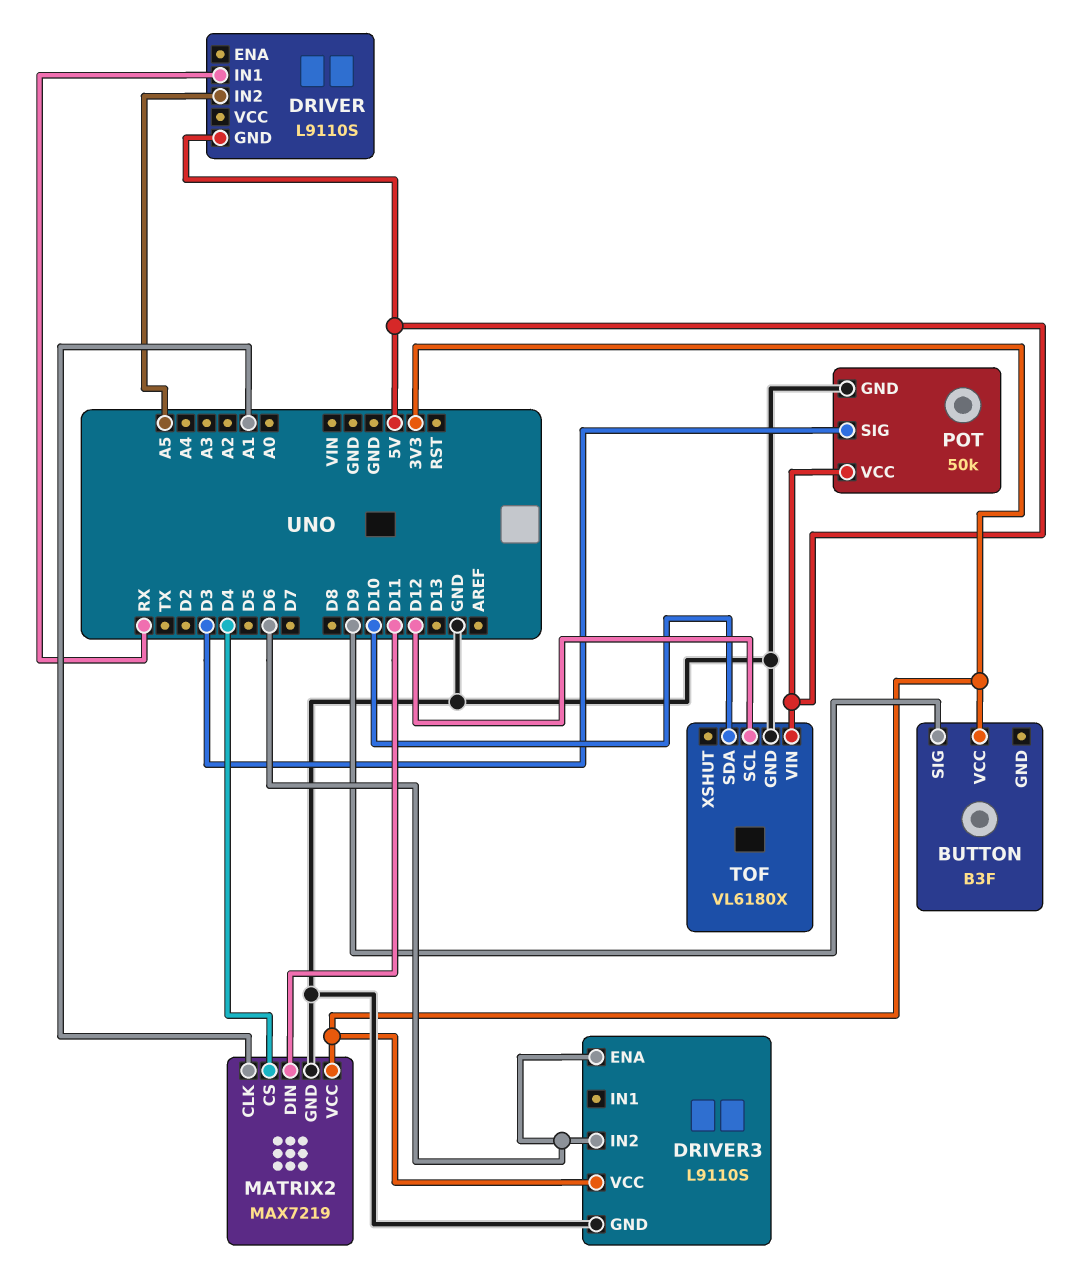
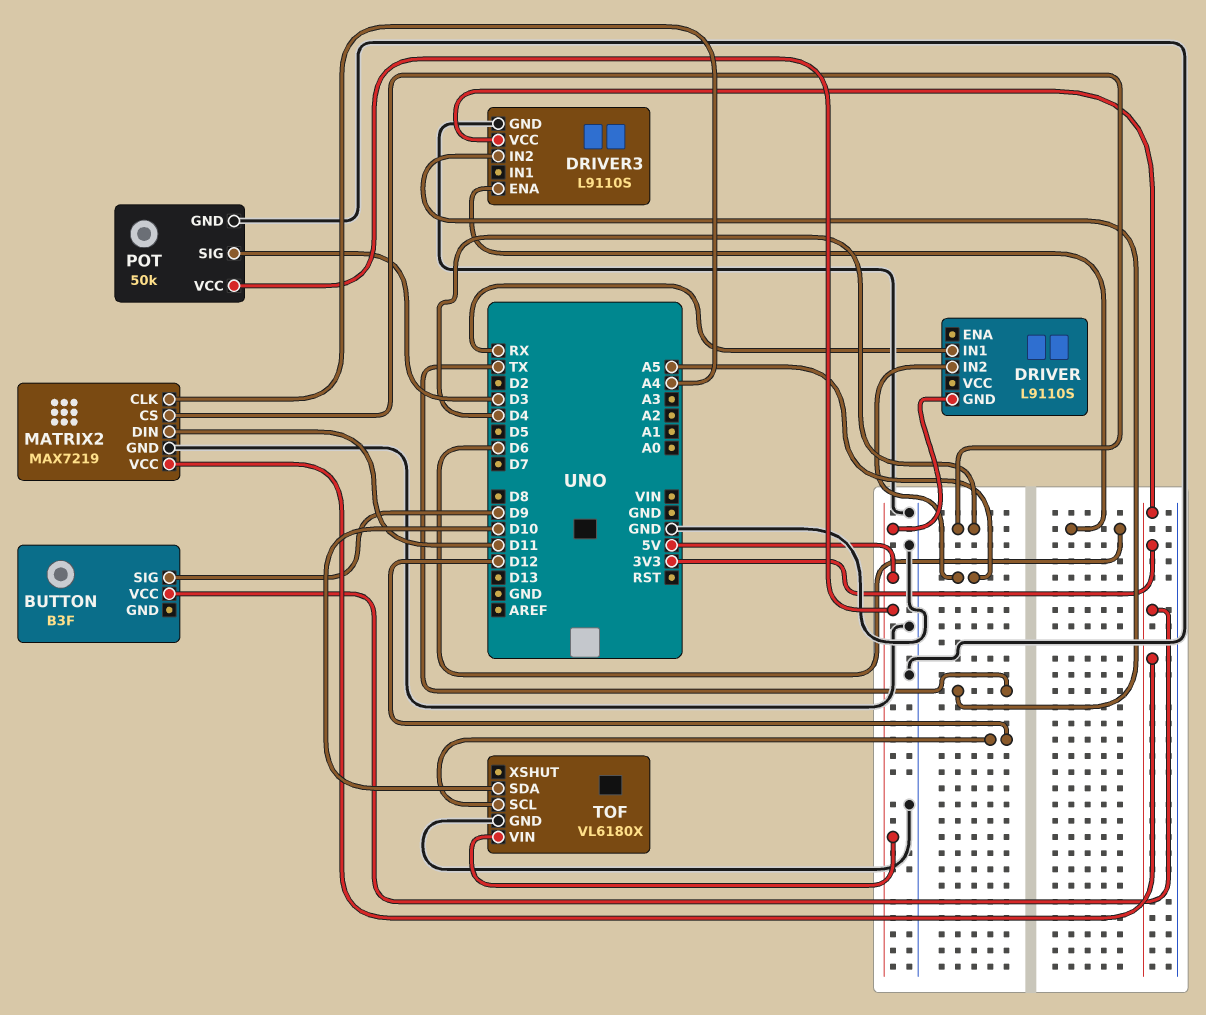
DRIVER3 pin IN2: D6 -> TX
MATRIX2 pin CLK: A1 -> A4

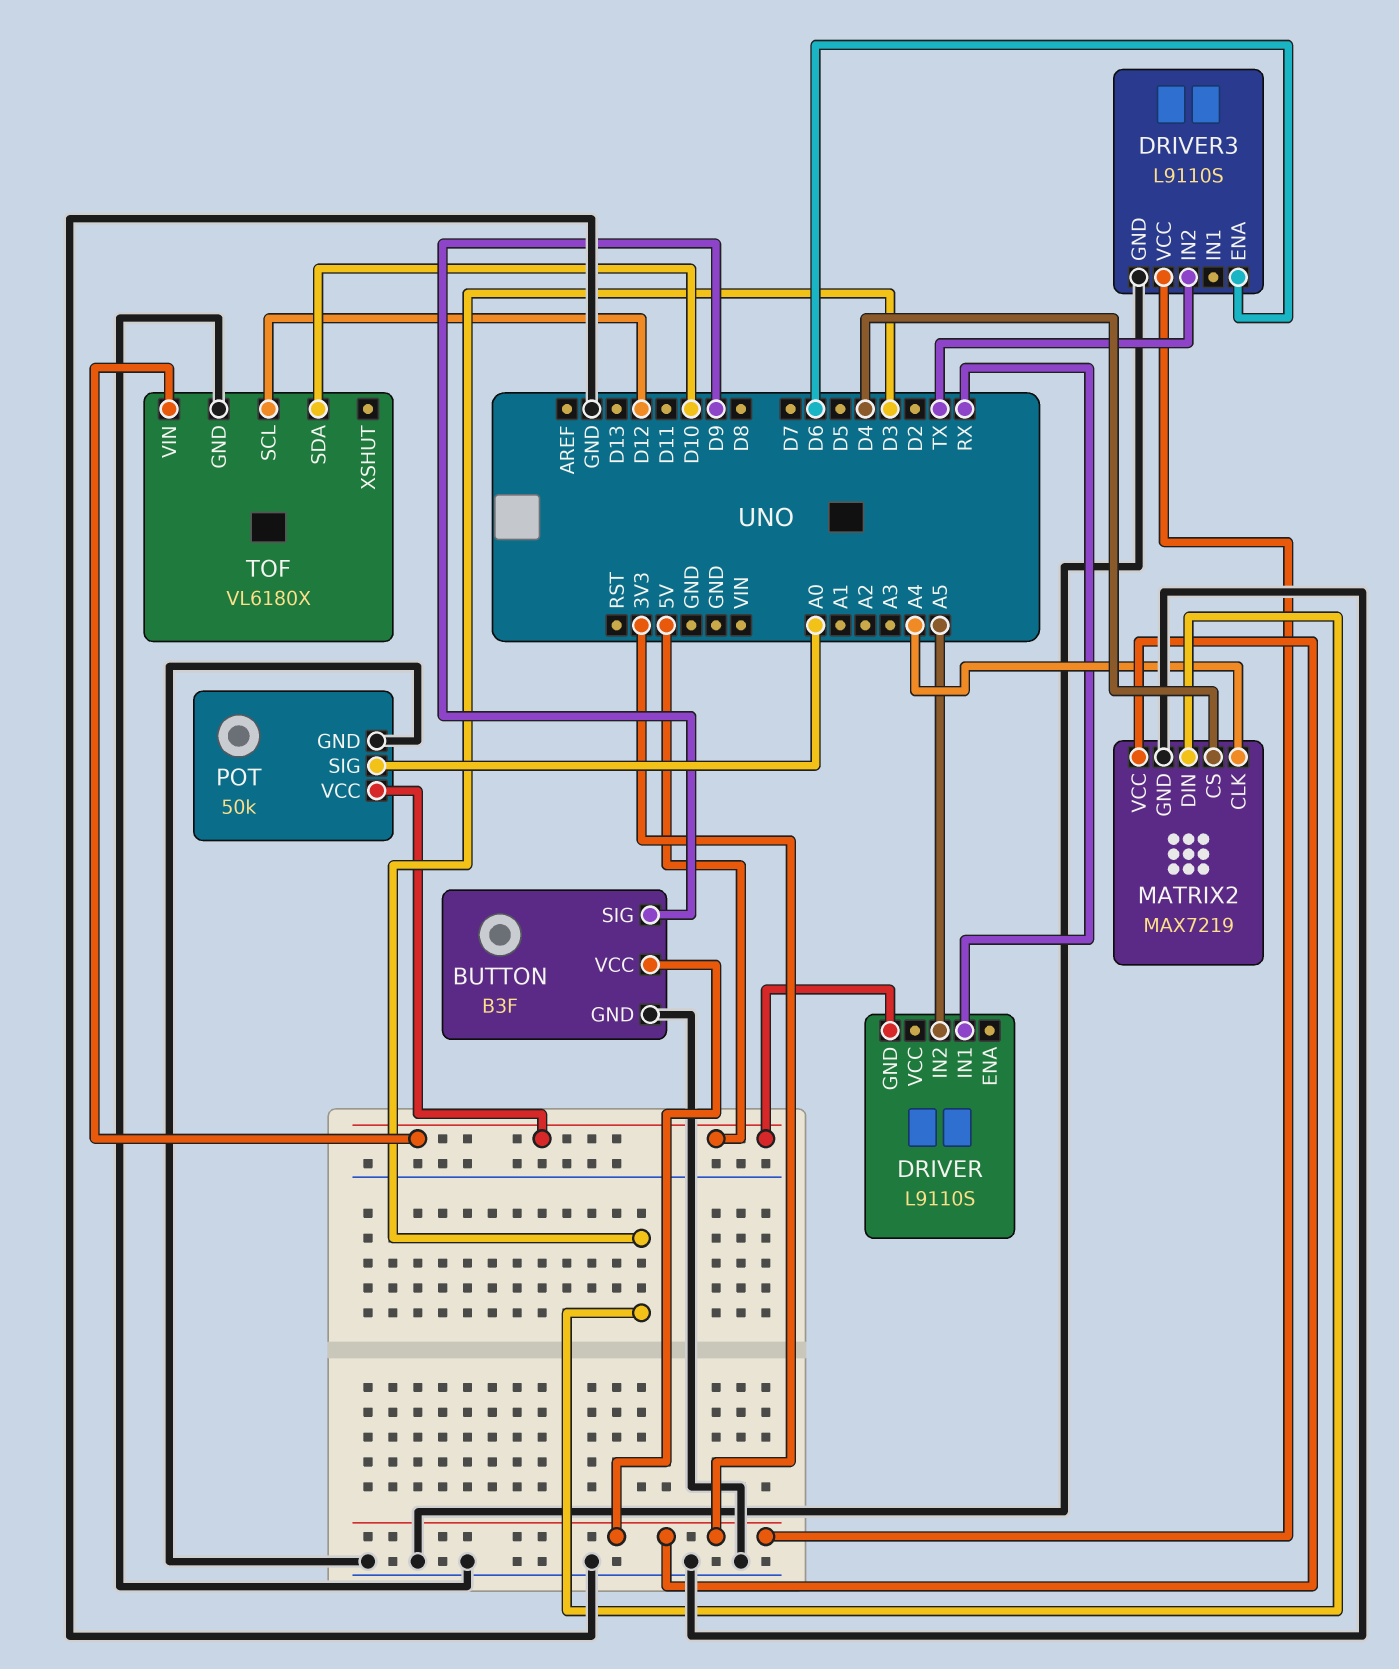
BUTTON pin GND: none -> GND
MATRIX2 pin DIN: D11 -> D3
POT pin SIG: D3 -> A0

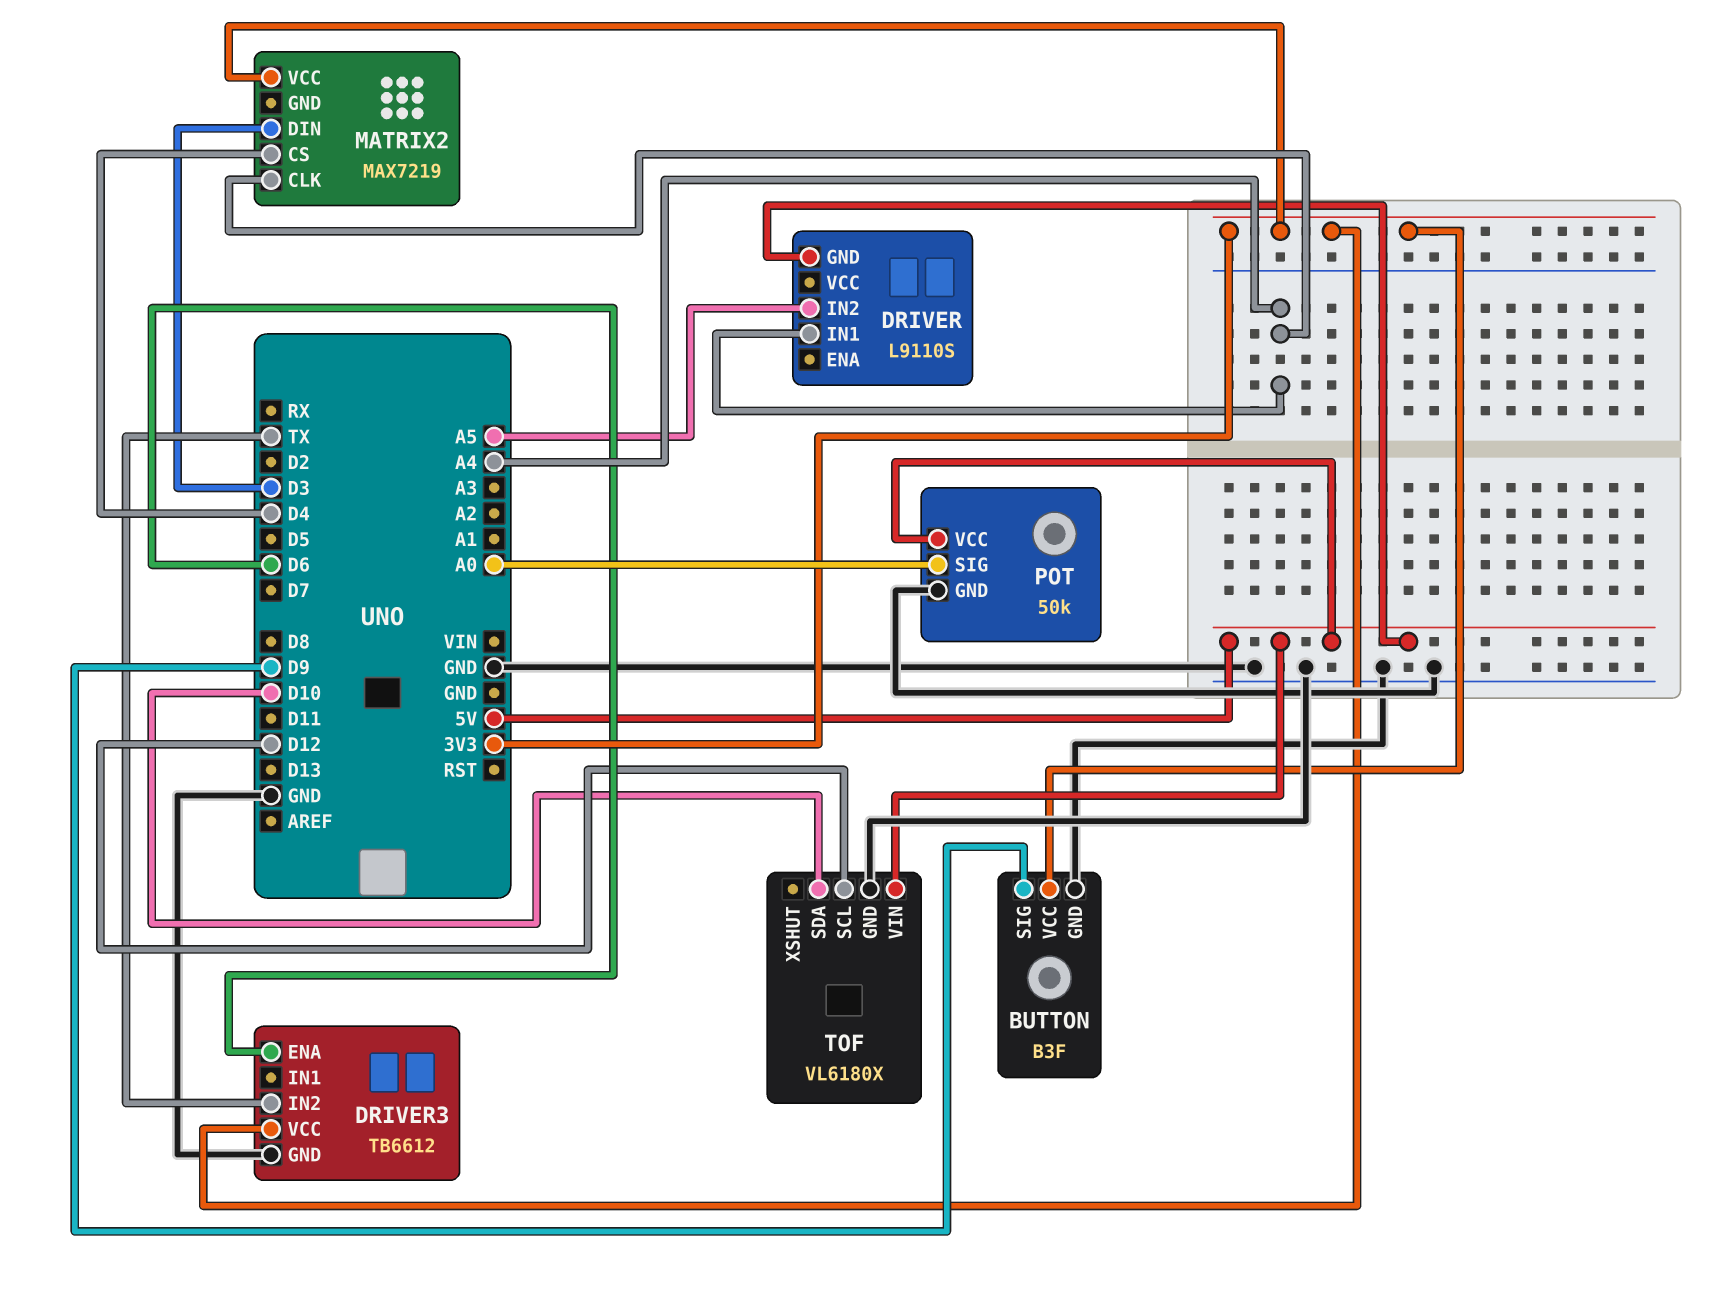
DRIVER pin IN1: RX -> A4
DRIVER3: L9110S -> TB6612
MATRIX2 pin GND: GND -> none

